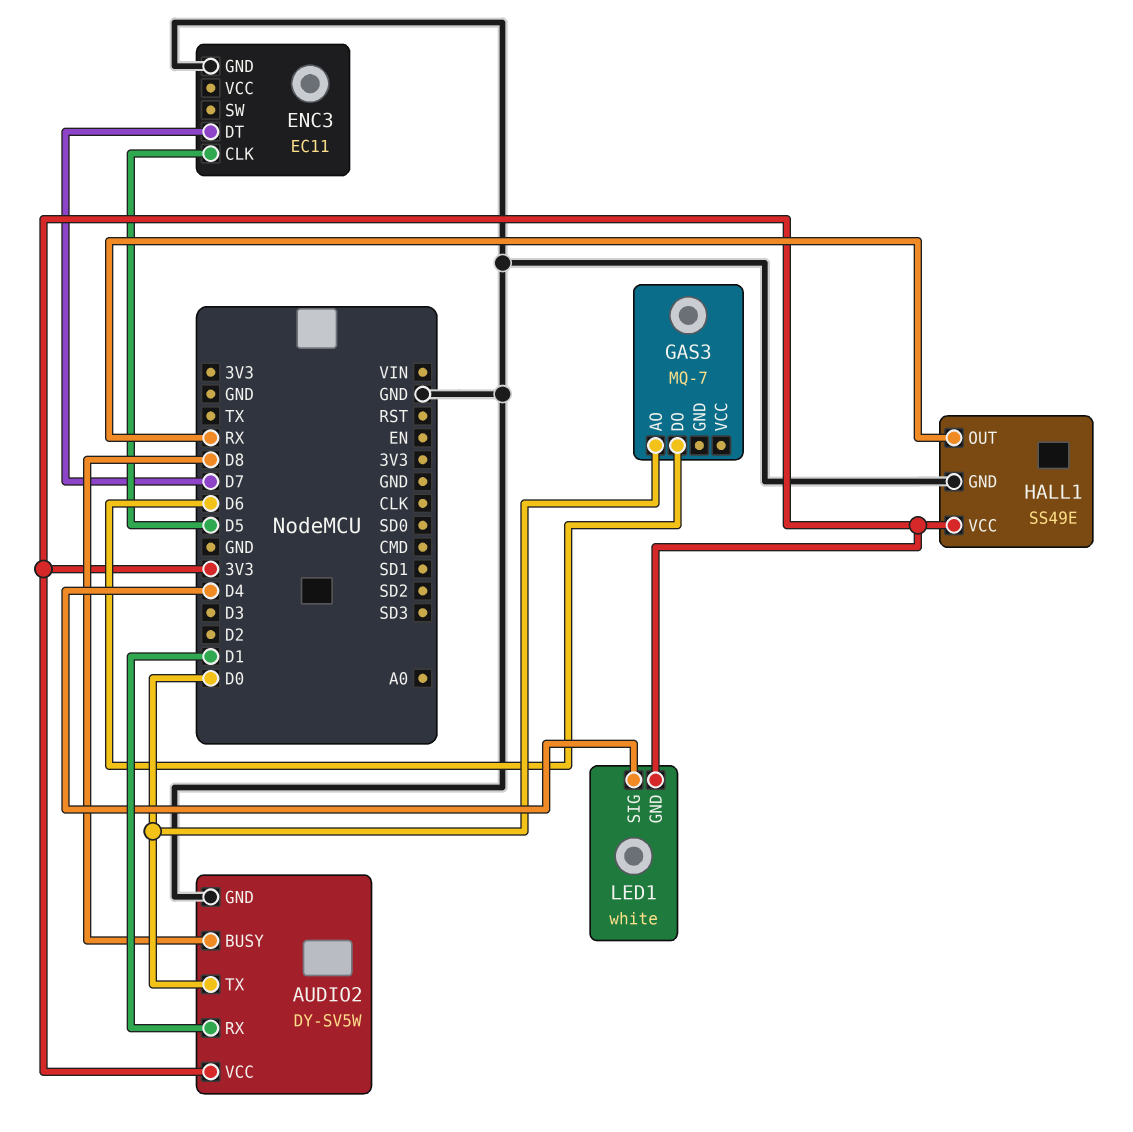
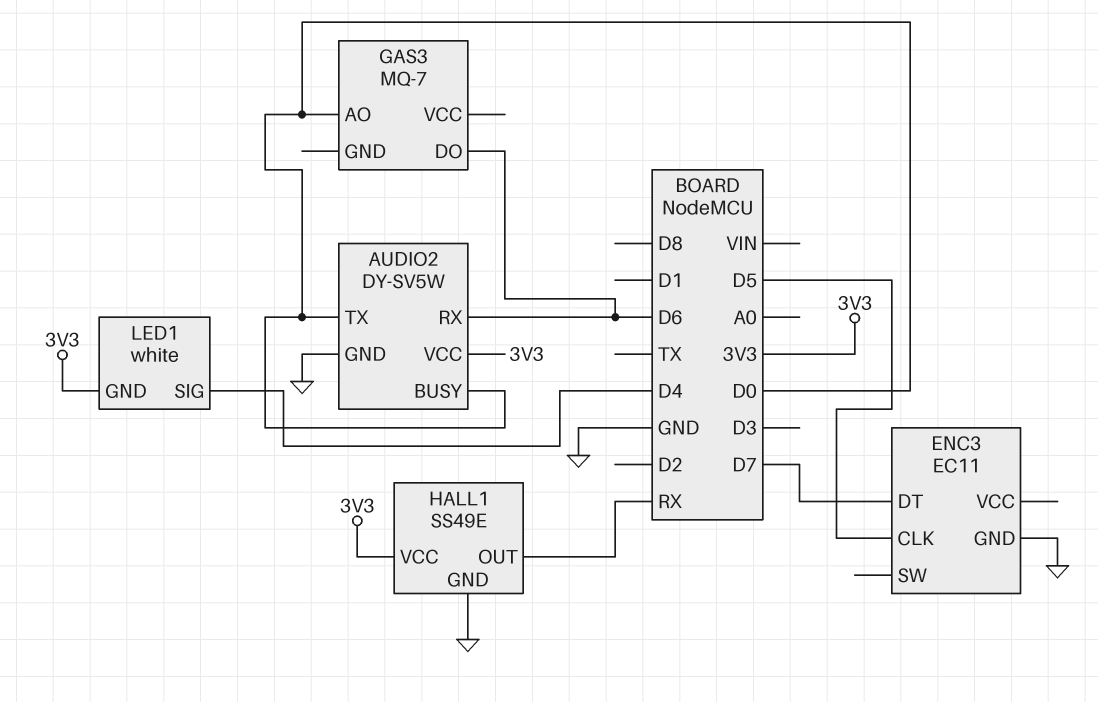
AUDIO2 pin BUSY: D8 -> D0
AUDIO2 pin RX: D1 -> D6

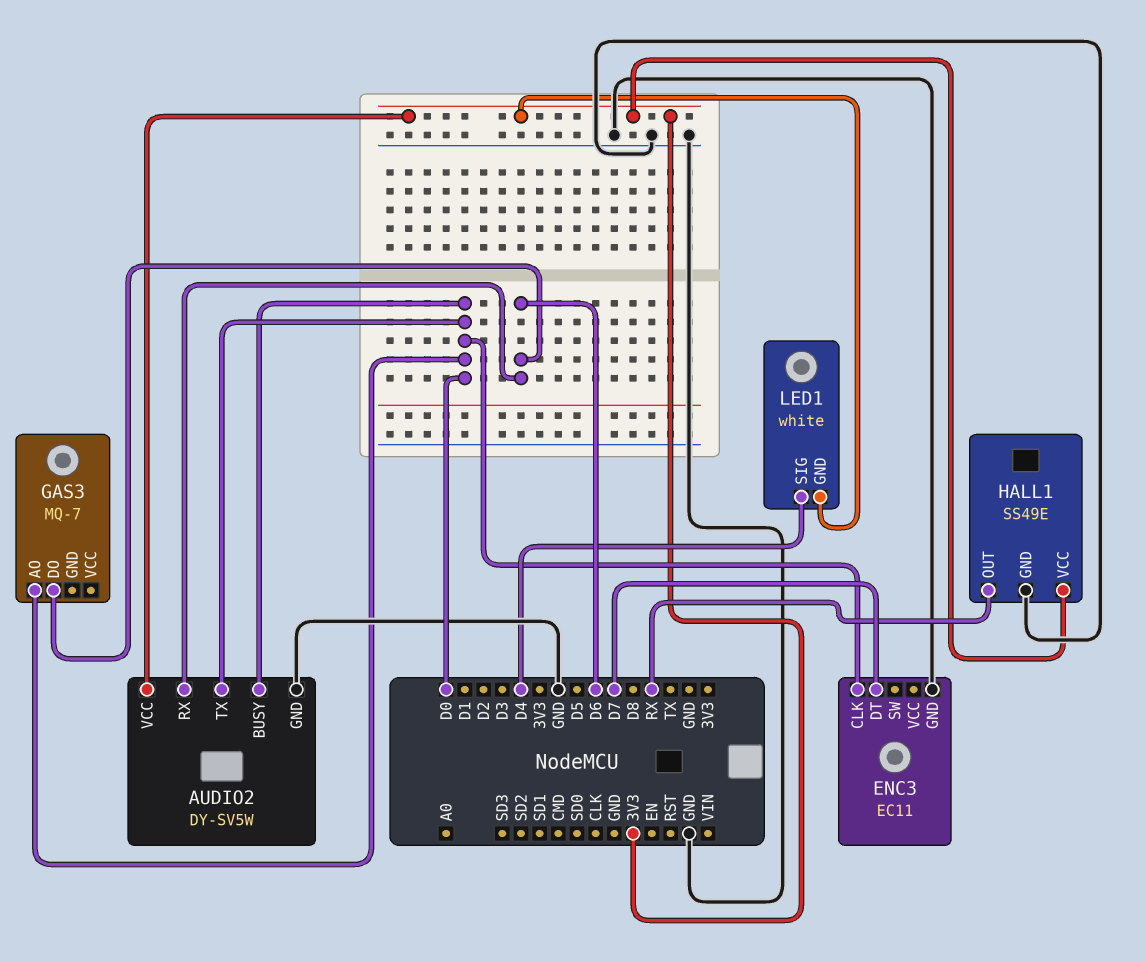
ENC3 pin CLK: D5 -> D0

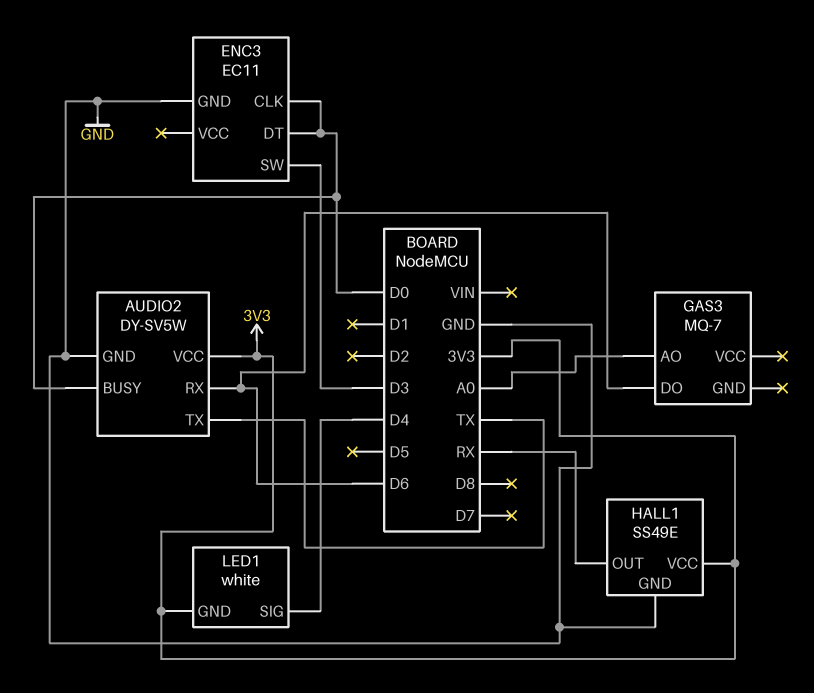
AUDIO2 pin TX: D0 -> TX
ENC3 pin DT: D7 -> D0
ENC3 pin SW: none -> D3
GAS3 pin AO: D0 -> A0

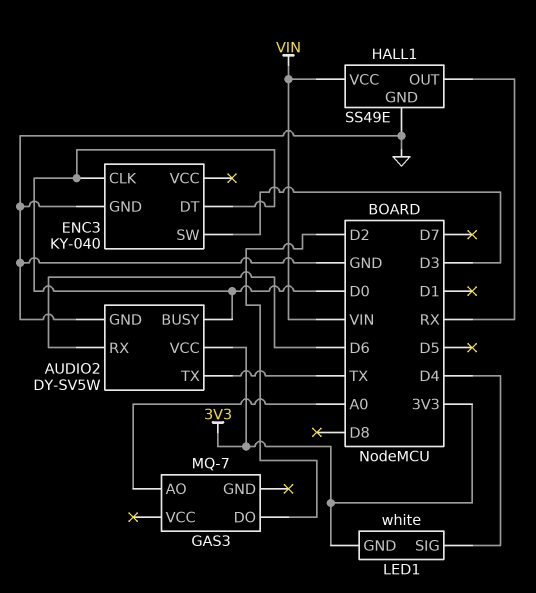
ENC3: EC11 -> KY-040
GAS3 pin DO: D6 -> D2
HALL1 pin VCC: 3V3 -> VIN

